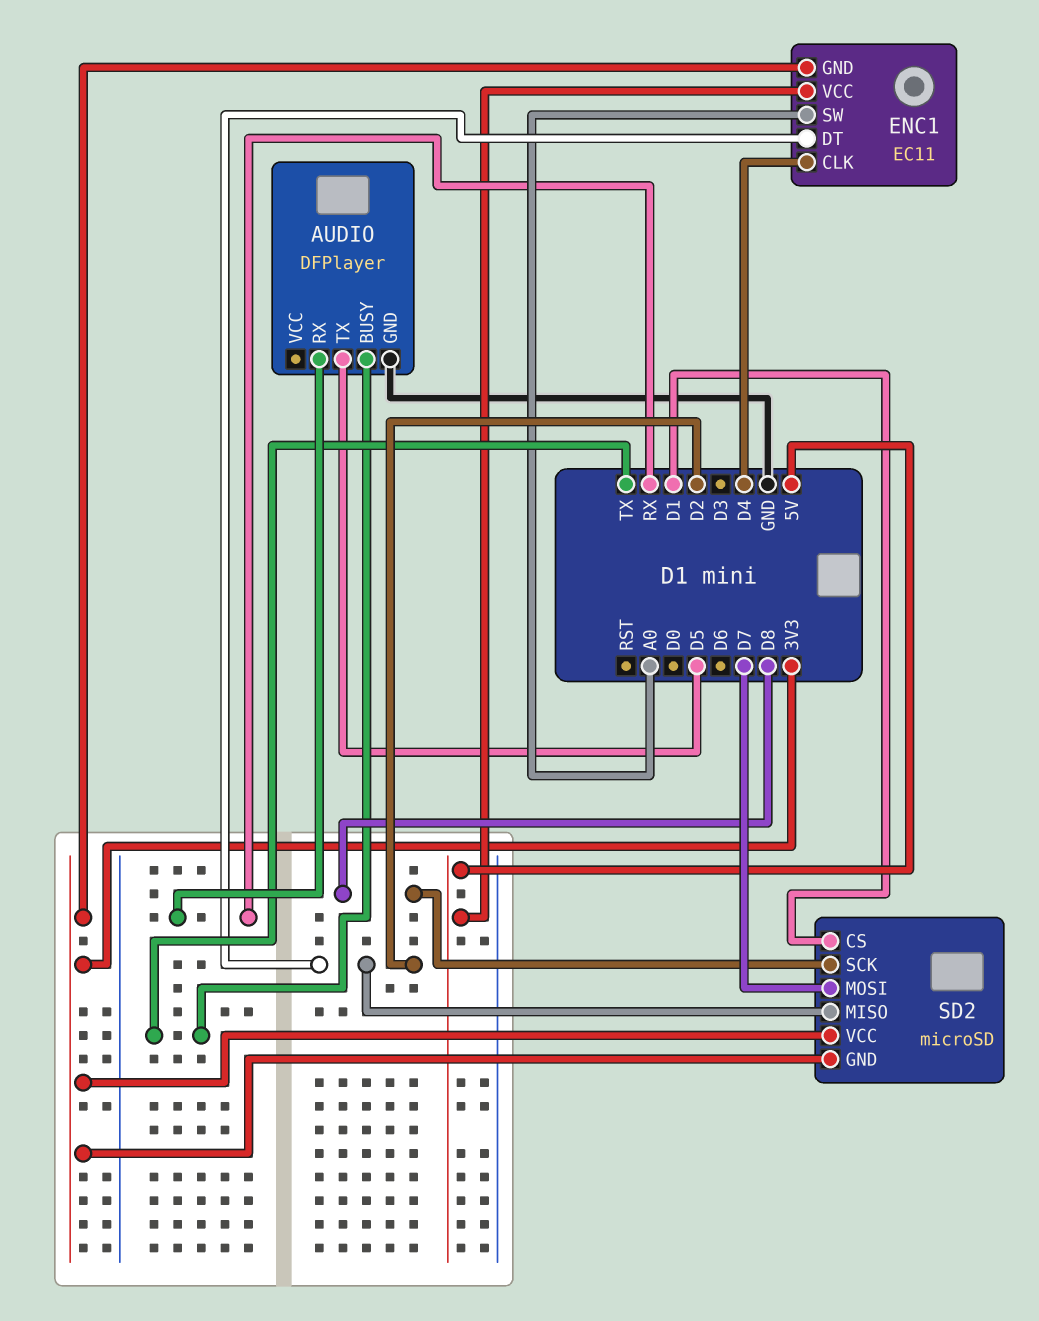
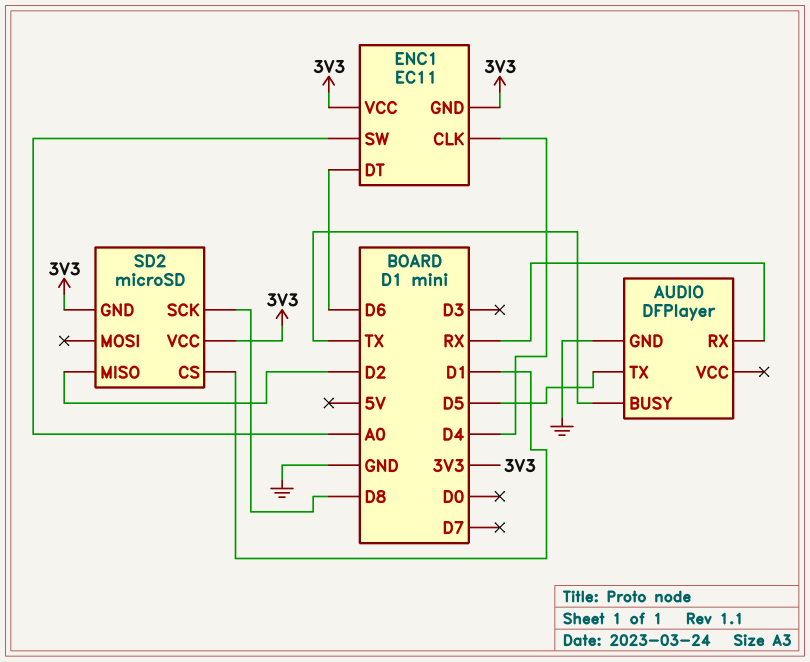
ENC1 pin DT: D2 -> D6
ENC1 pin VCC: 5V -> 3V3
SD2 pin MOSI: D7 -> none

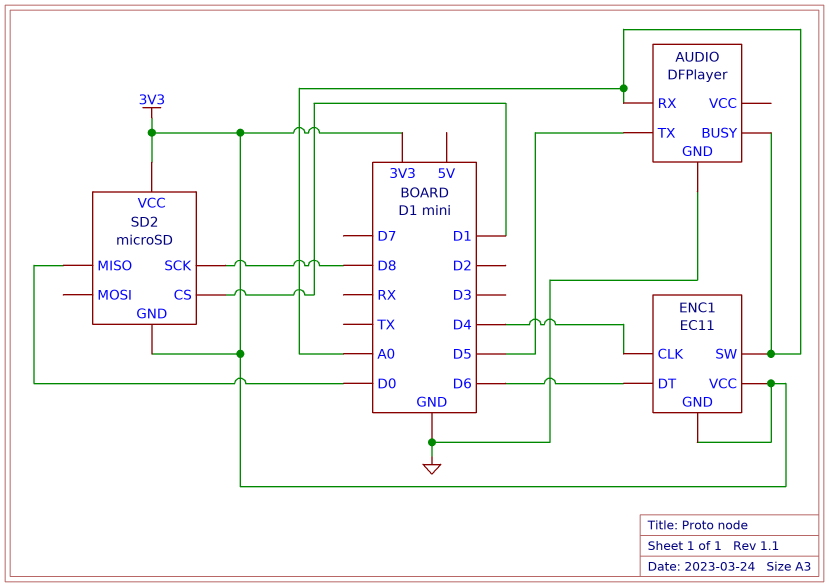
AUDIO pin BUSY: TX -> A0
AUDIO pin RX: RX -> A0
SD2 pin MISO: D2 -> D0

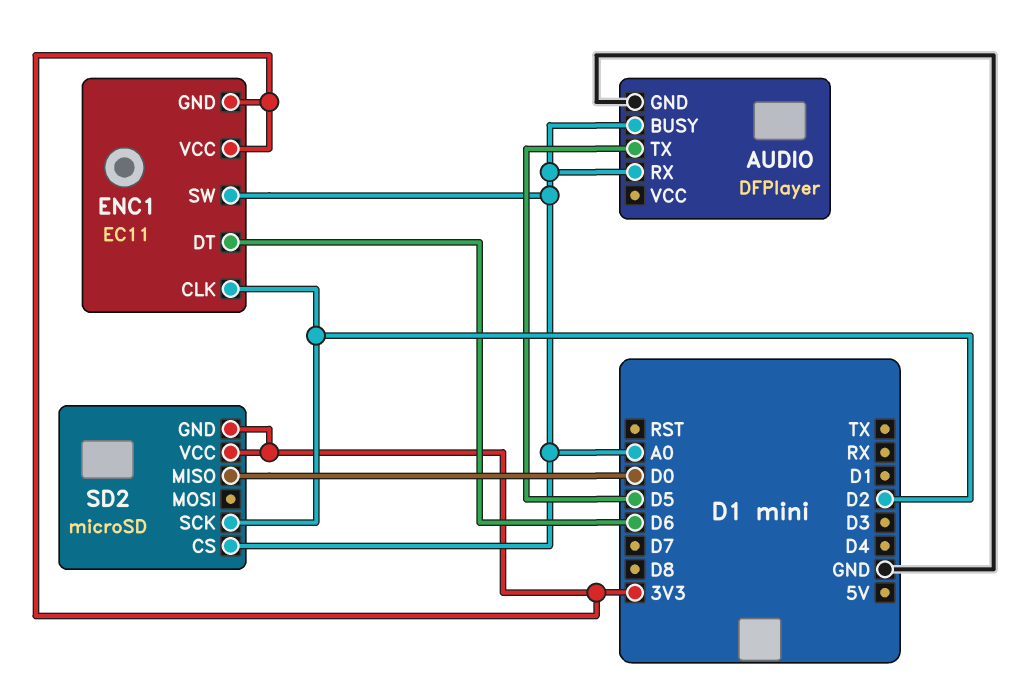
ENC1 pin CLK: D4 -> D2
SD2 pin CS: D1 -> A0
SD2 pin SCK: D8 -> D2

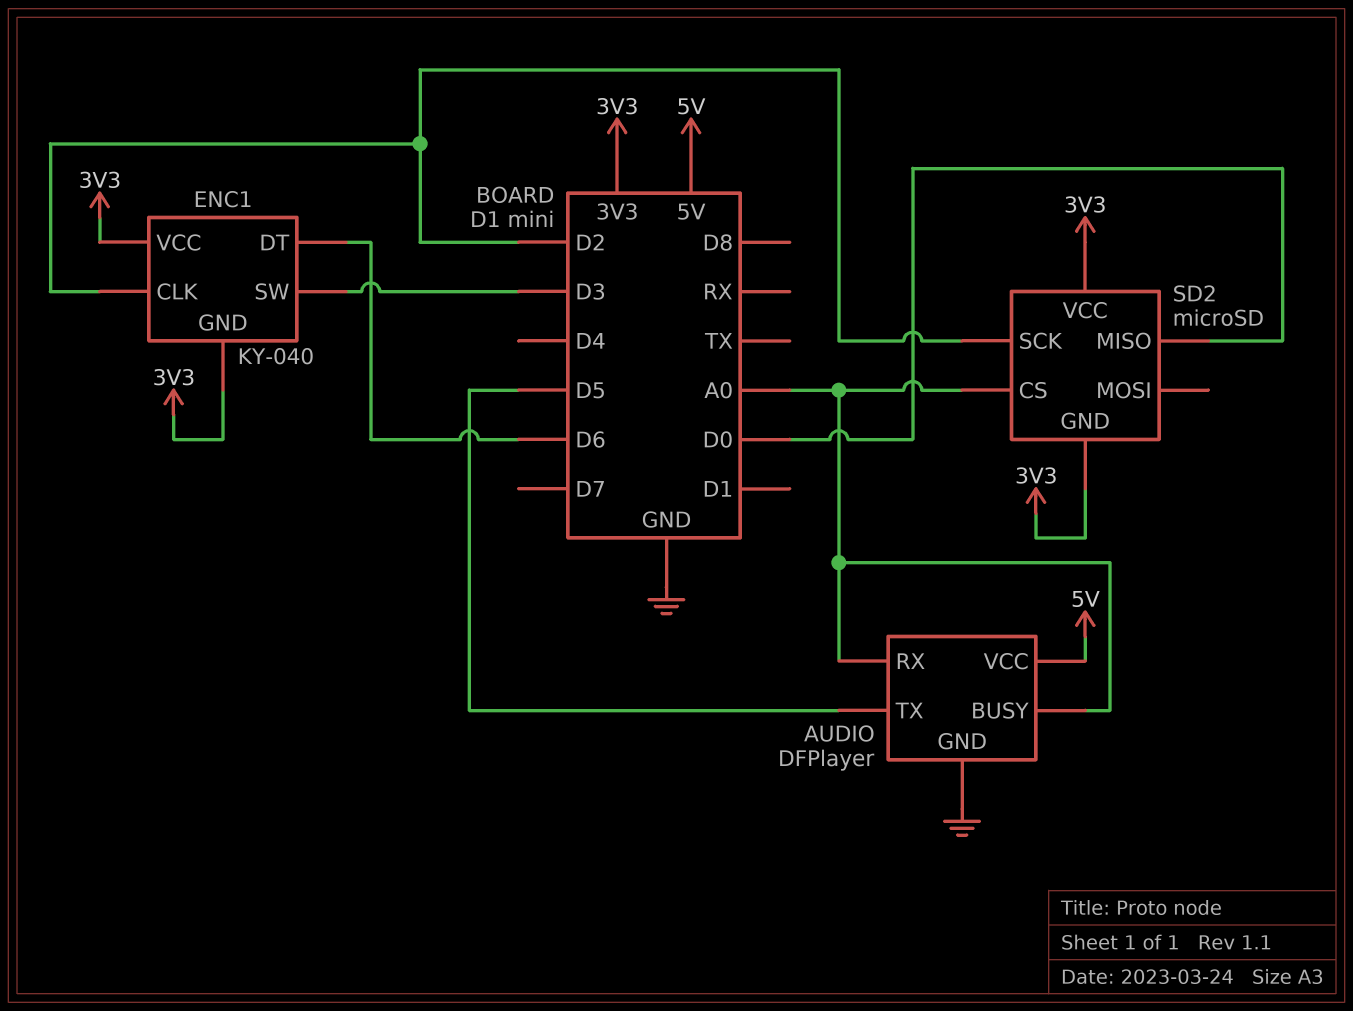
AUDIO pin VCC: none -> 5V
ENC1: EC11 -> KY-040
ENC1 pin SW: A0 -> D3

